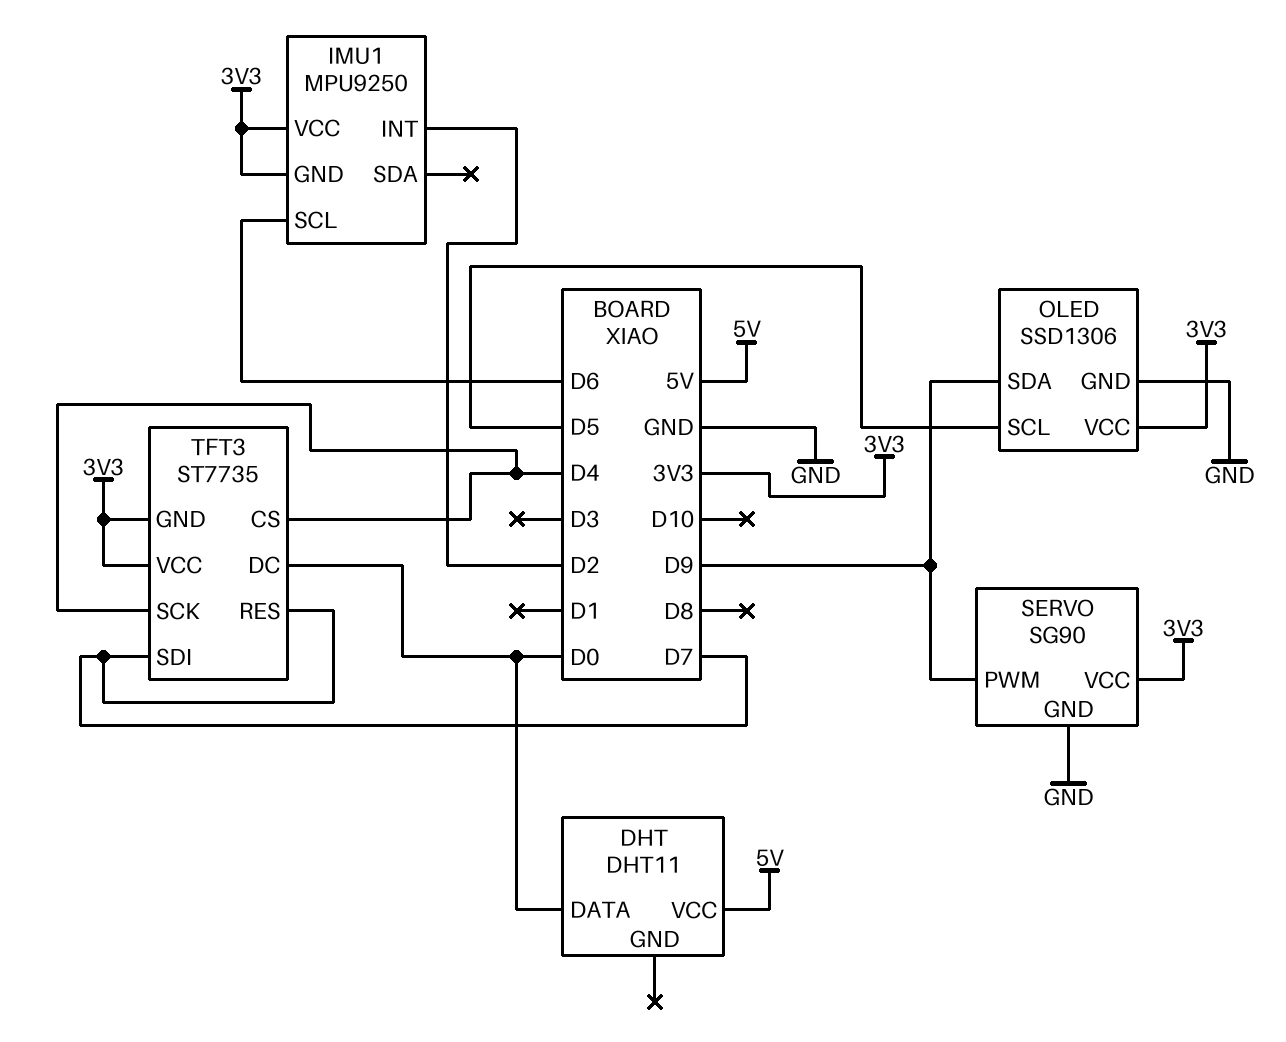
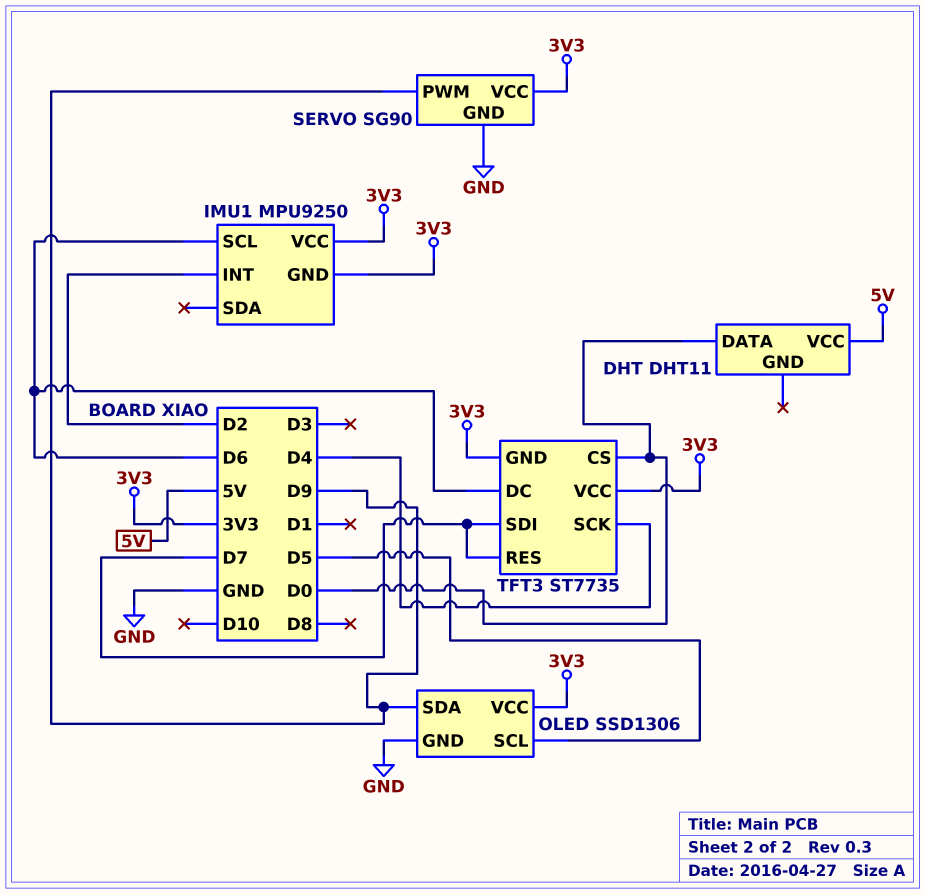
TFT3 pin CS: D4 -> D0
TFT3 pin DC: D0 -> D6

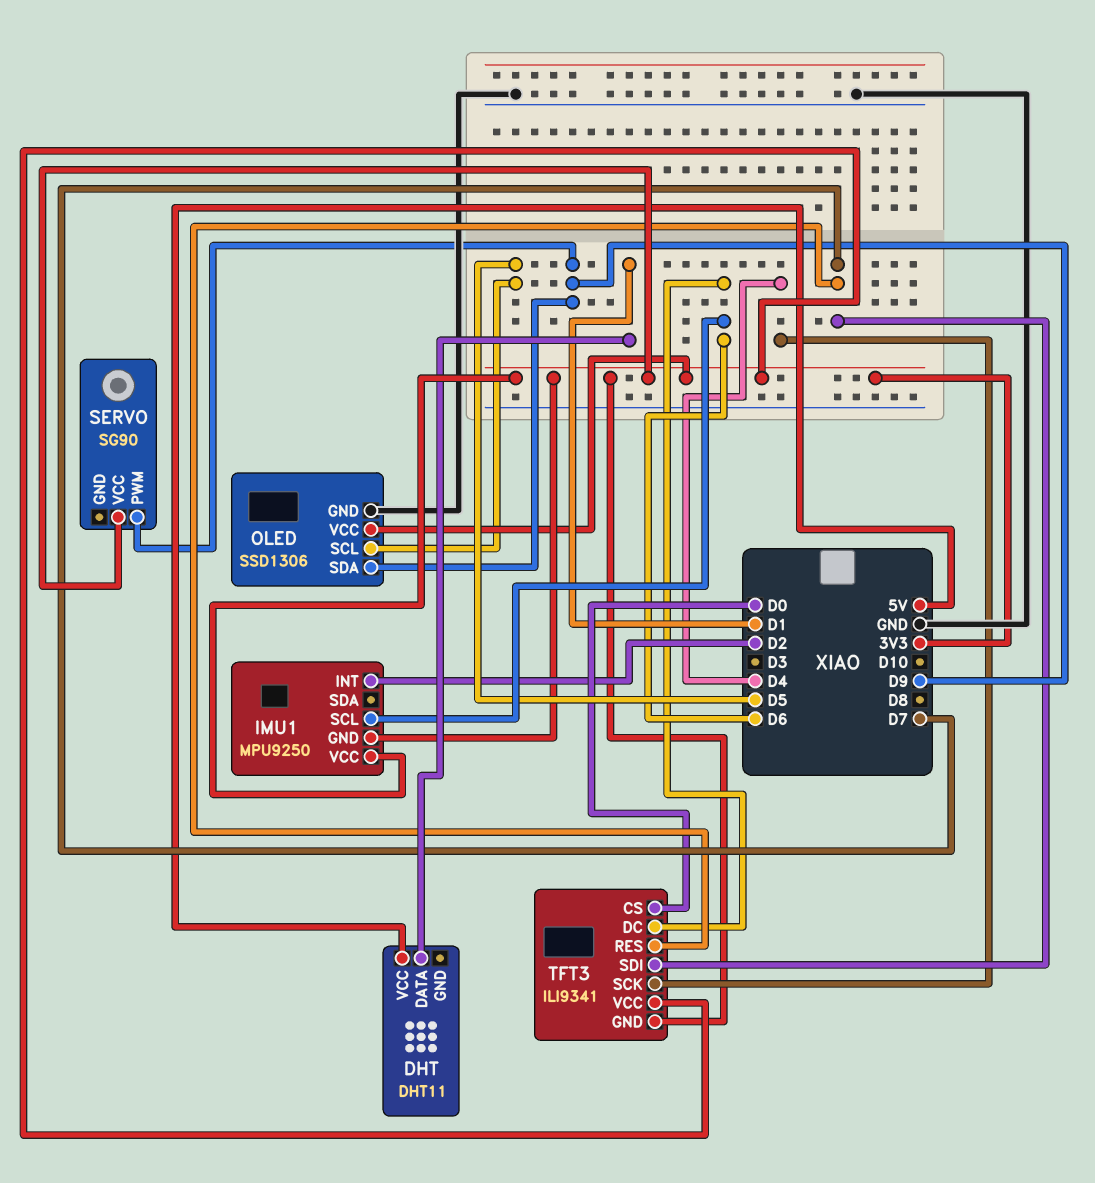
DHT pin DATA: D0 -> D1
SERVO pin GND: GND -> none
TFT3: ST7735 -> ILI9341

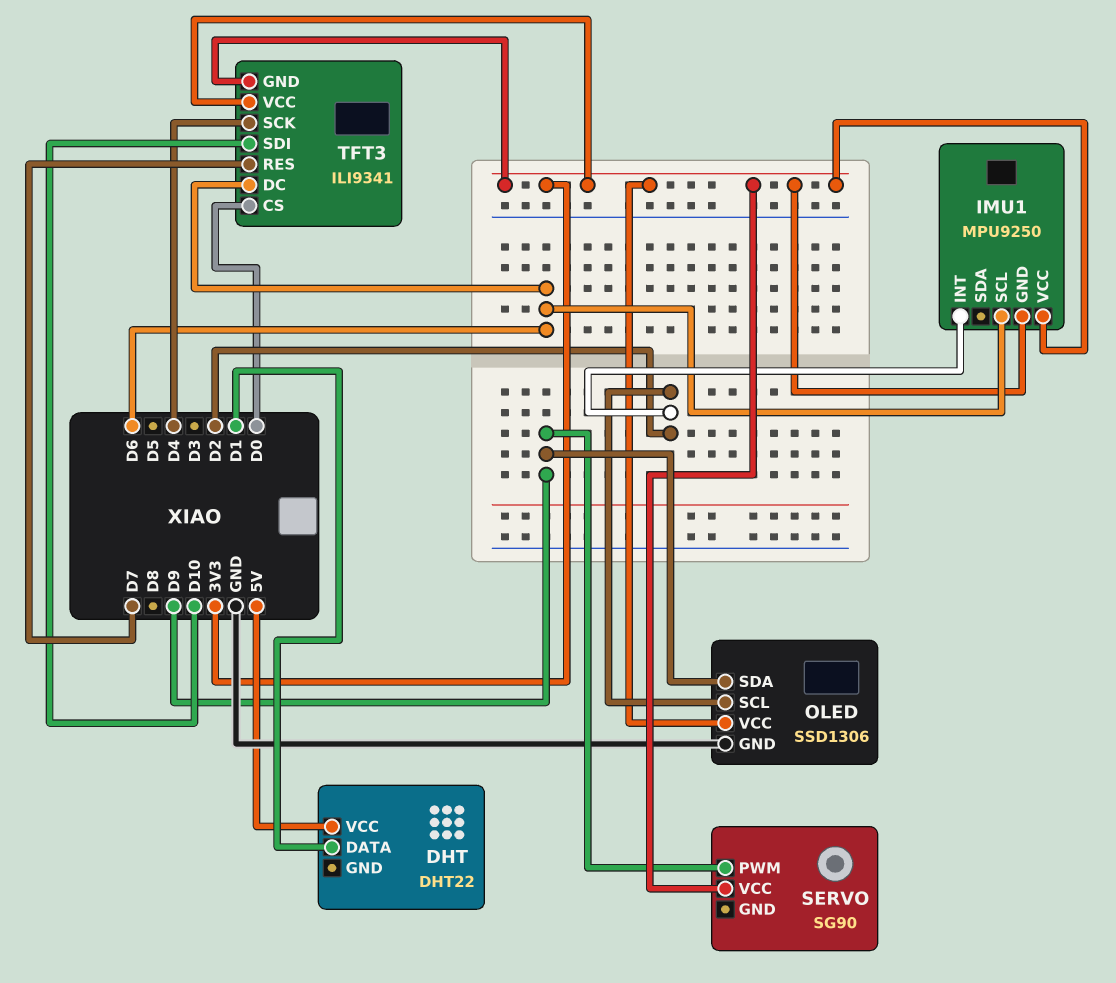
DHT: DHT11 -> DHT22
OLED pin SCL: D5 -> D2
TFT3 pin SDI: D7 -> D10

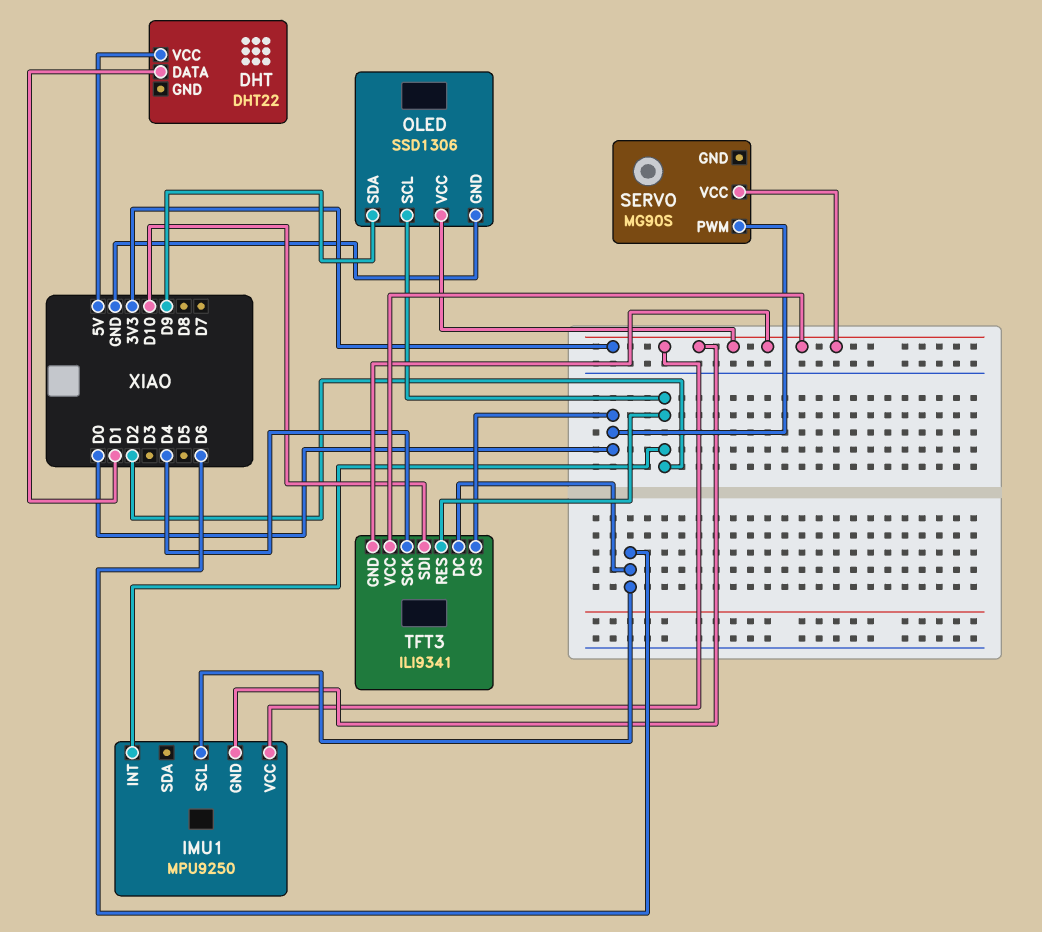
SERVO: SG90 -> MG90S
SERVO pin PWM: D9 -> D0
TFT3 pin RES: D7 -> D2

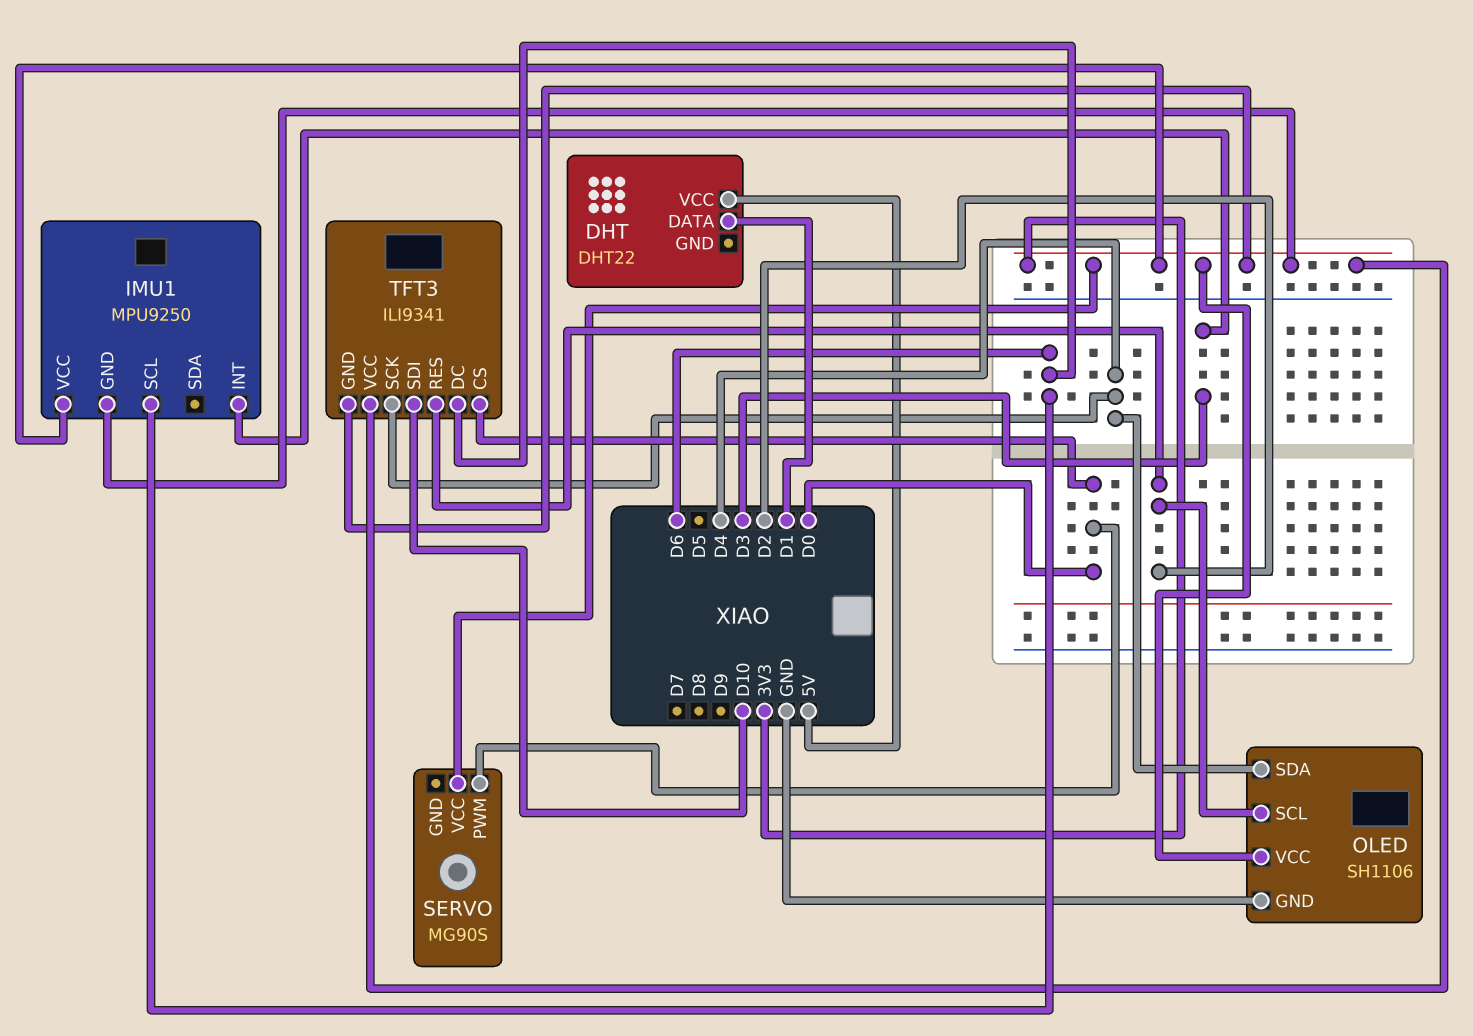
IMU1 pin INT: D2 -> D3
OLED: SSD1306 -> SH1106
OLED pin SDA: D9 -> D4

